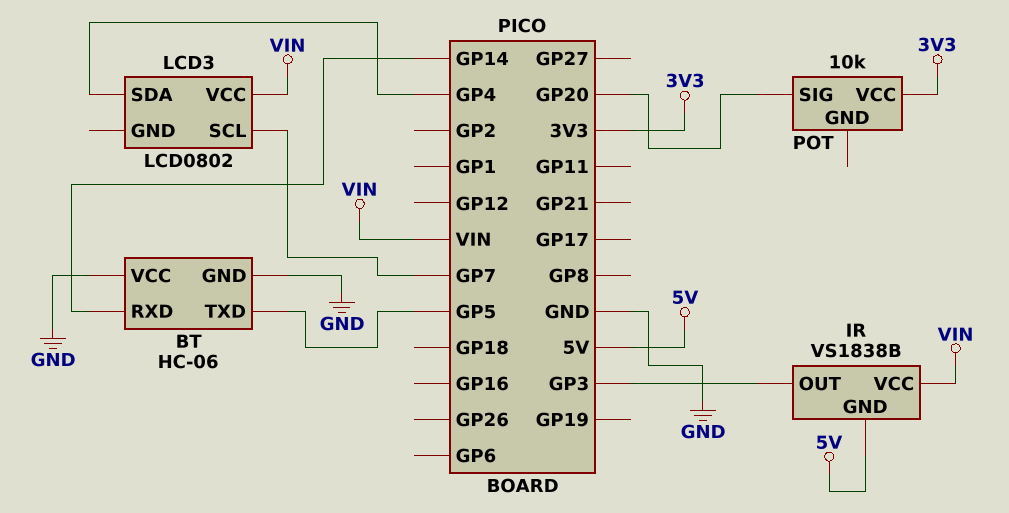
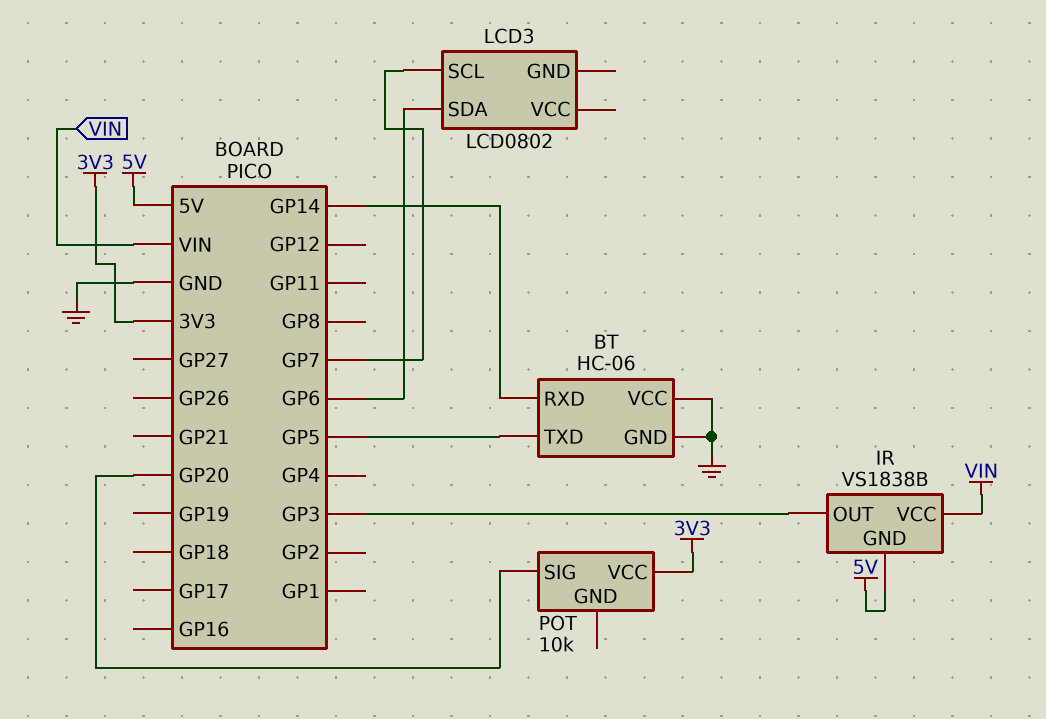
LCD3 pin SDA: GP4 -> GP6
LCD3 pin VCC: VIN -> none

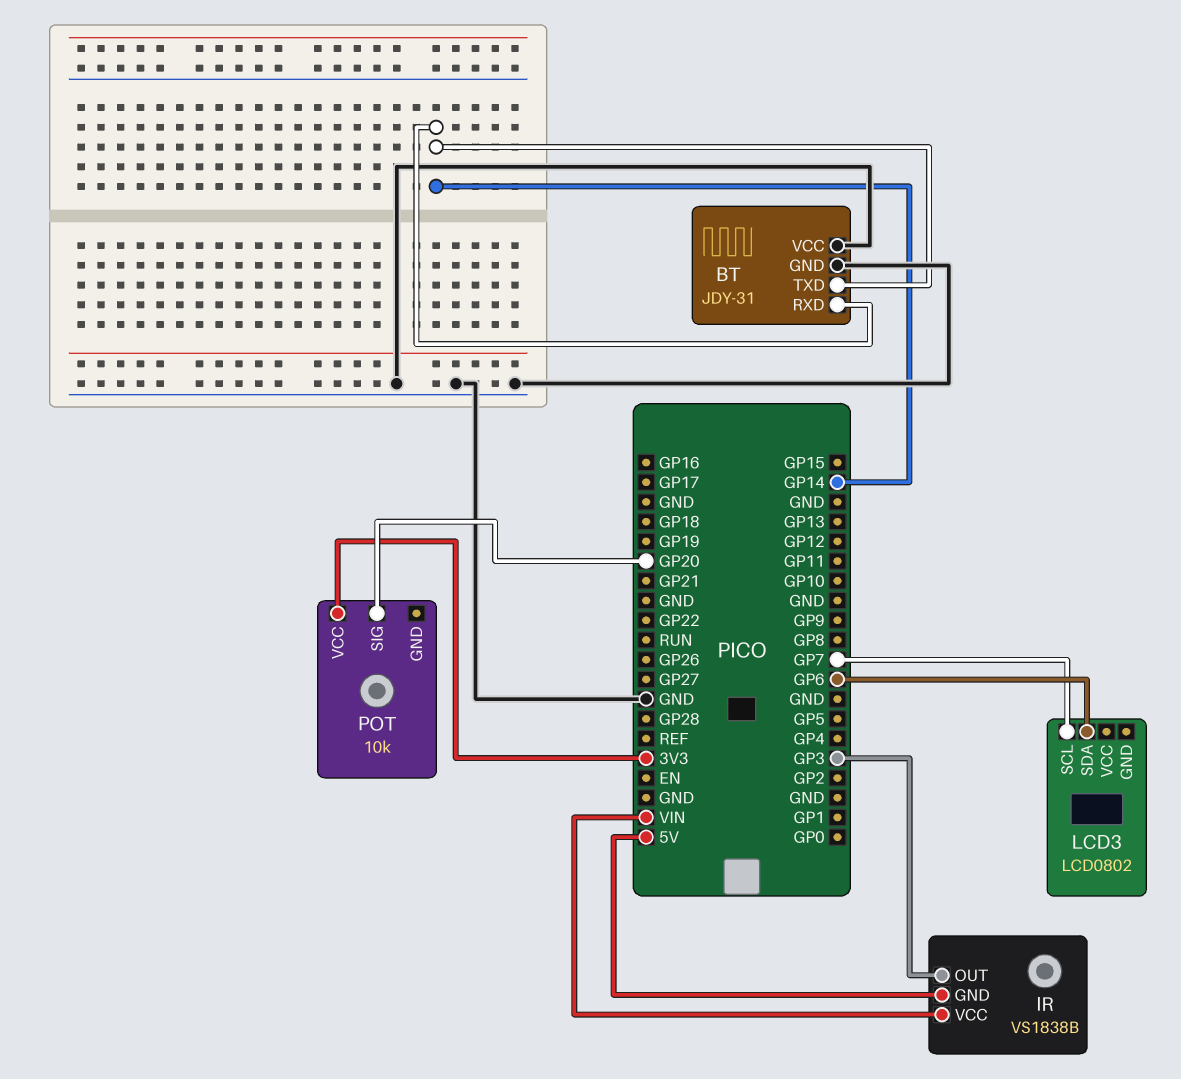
BT: HC-06 -> JDY-31
BT pin TXD: GP5 -> GP14

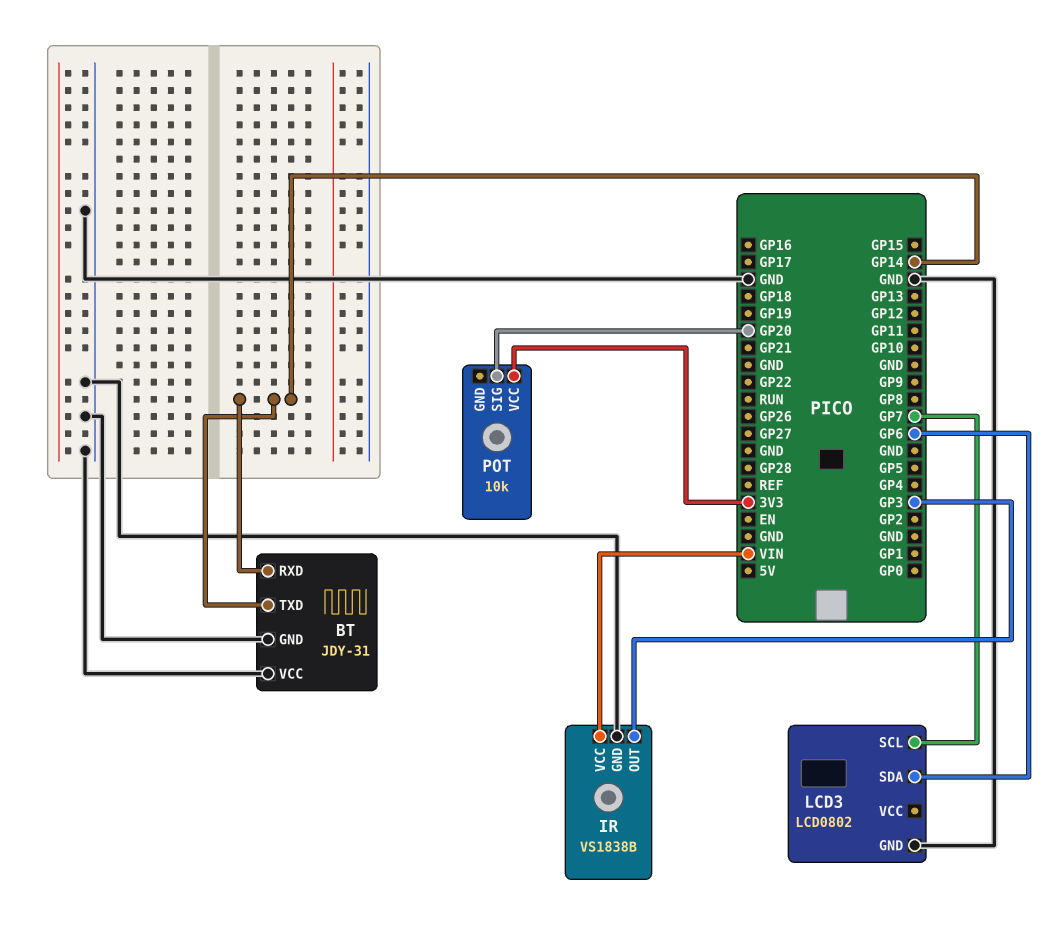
IR pin GND: 5V -> GND
LCD3 pin GND: none -> GND

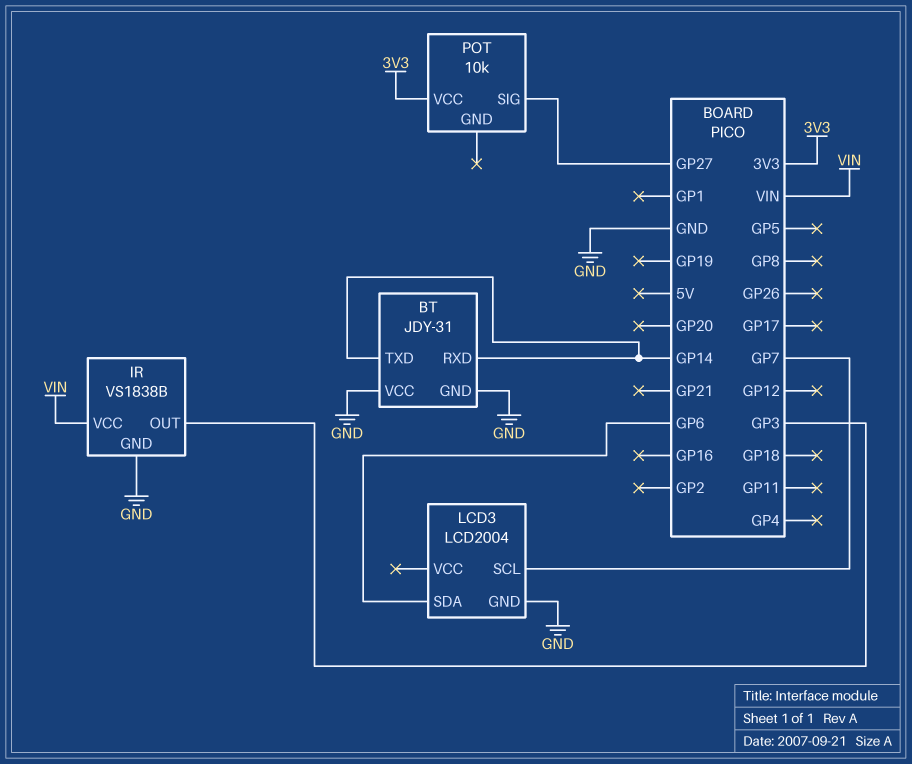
LCD3: LCD0802 -> LCD2004
POT pin SIG: GP20 -> GP27

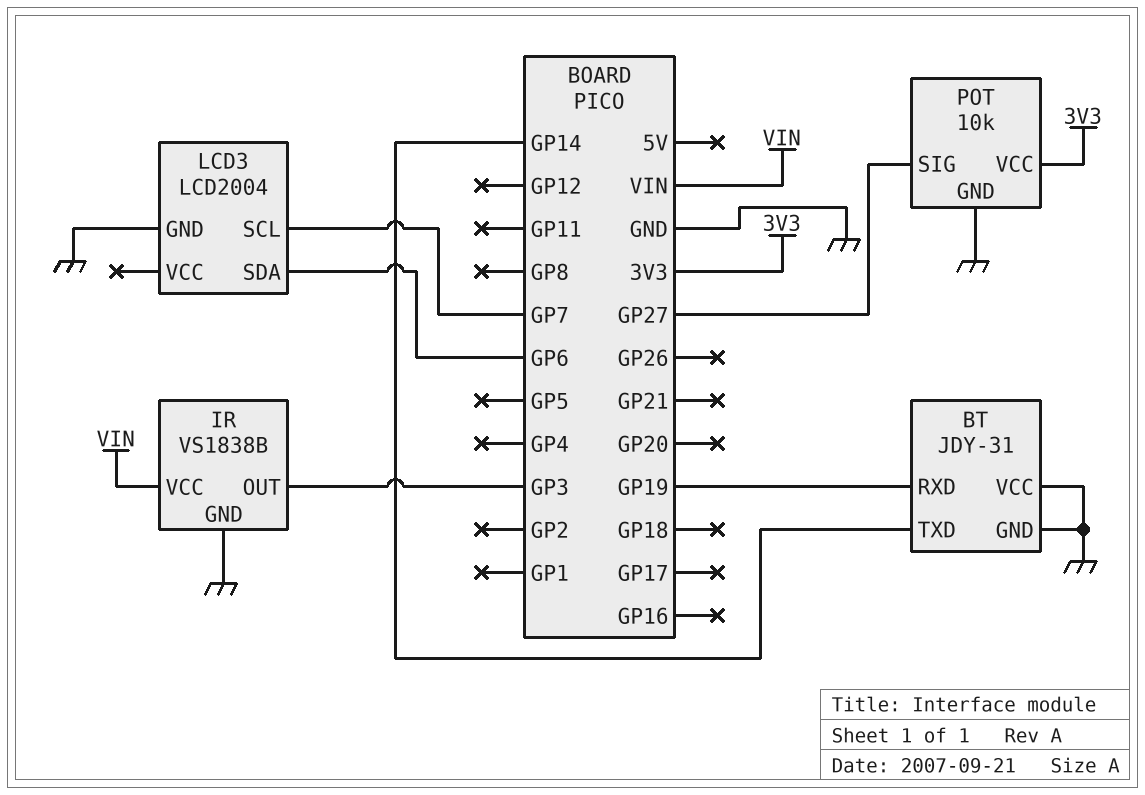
BT pin RXD: GP14 -> GP19
POT pin GND: none -> GND

